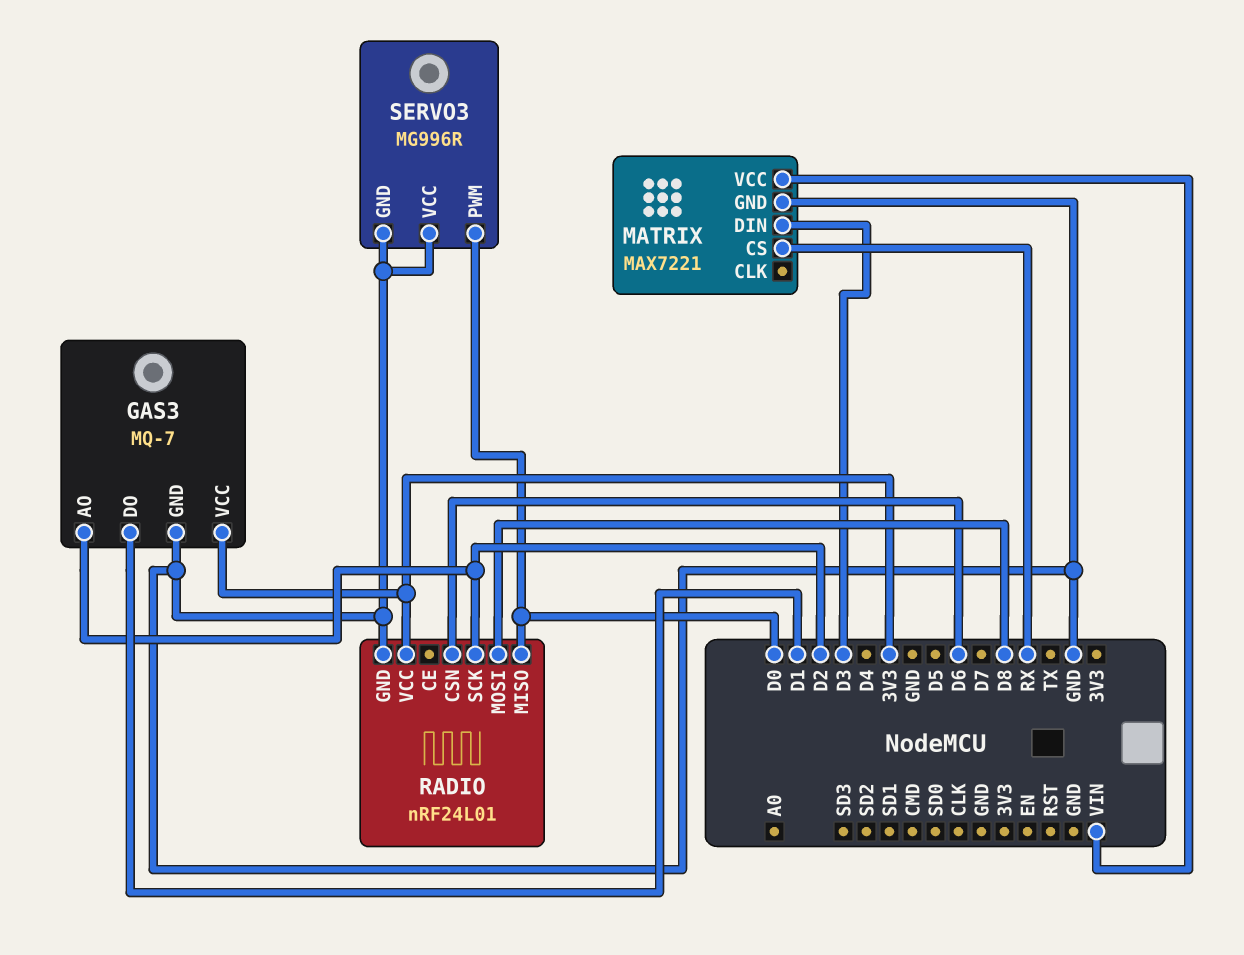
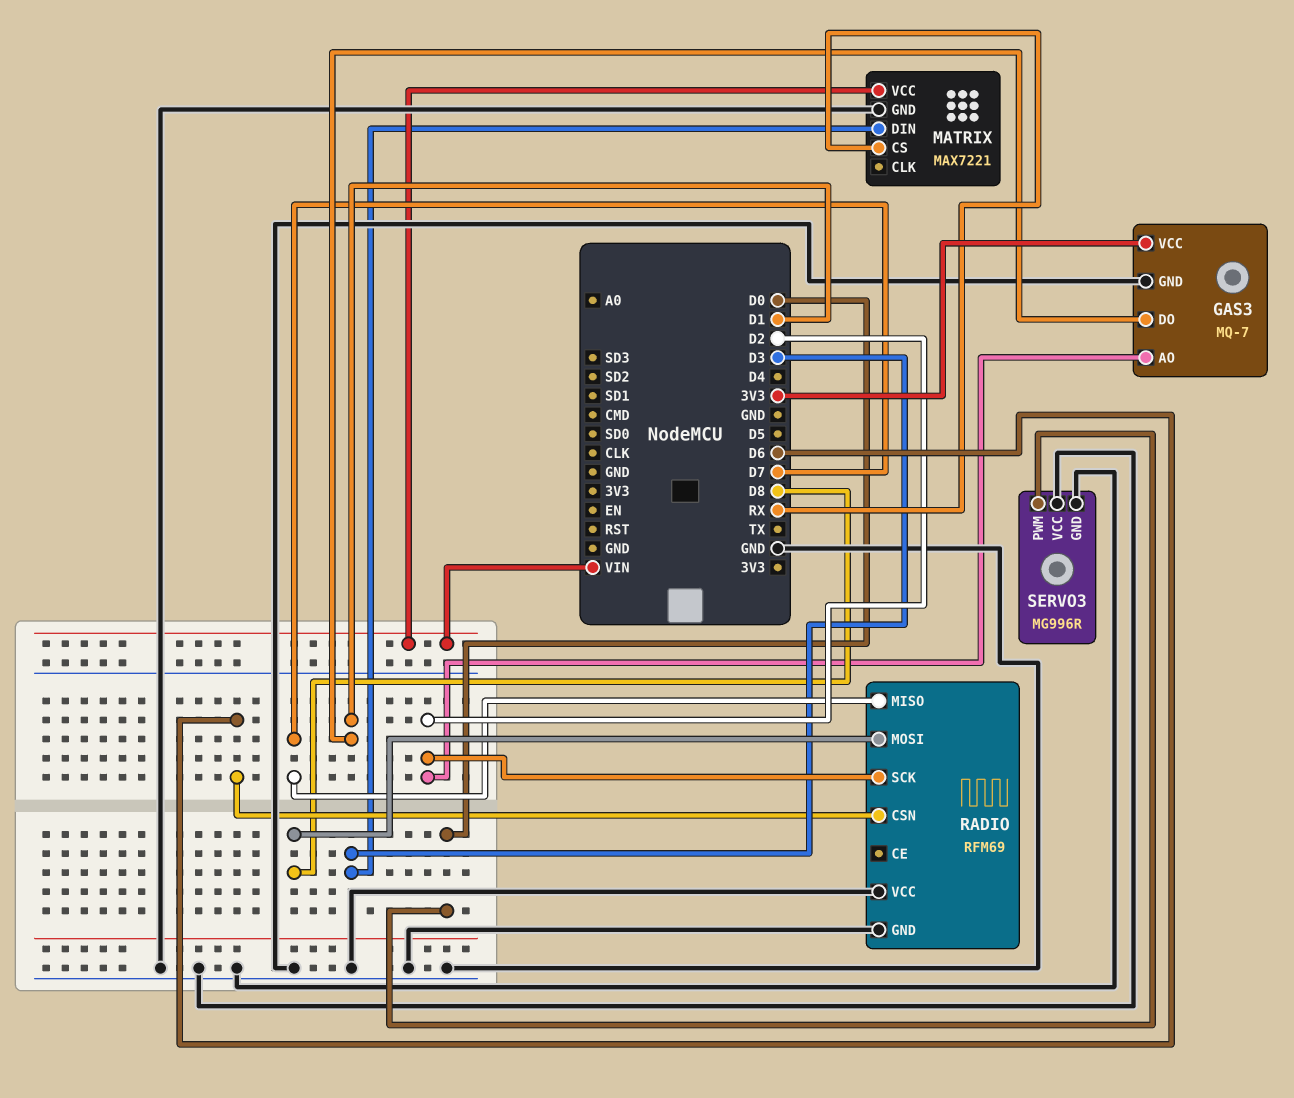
RADIO: nRF24L01 -> RFM69
RADIO pin MISO: D0 -> D7
RADIO pin VCC: 3V3 -> GND

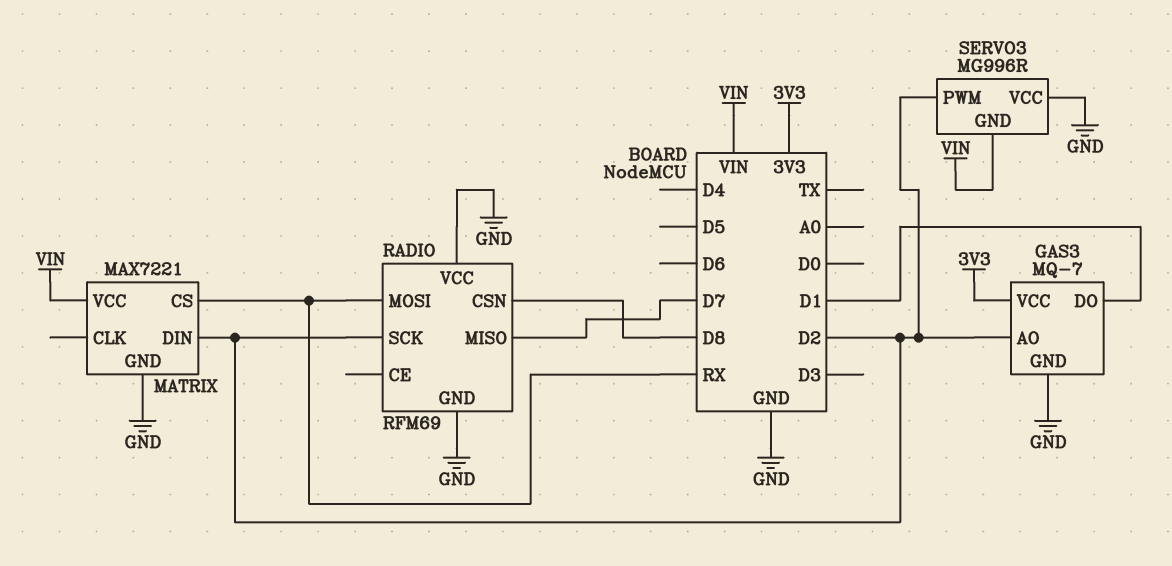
MATRIX pin DIN: D3 -> D2
RADIO pin CSN: D6 -> D8
RADIO pin MOSI: D8 -> RX
SERVO3 pin GND: GND -> VIN
SERVO3 pin PWM: D0 -> D2

